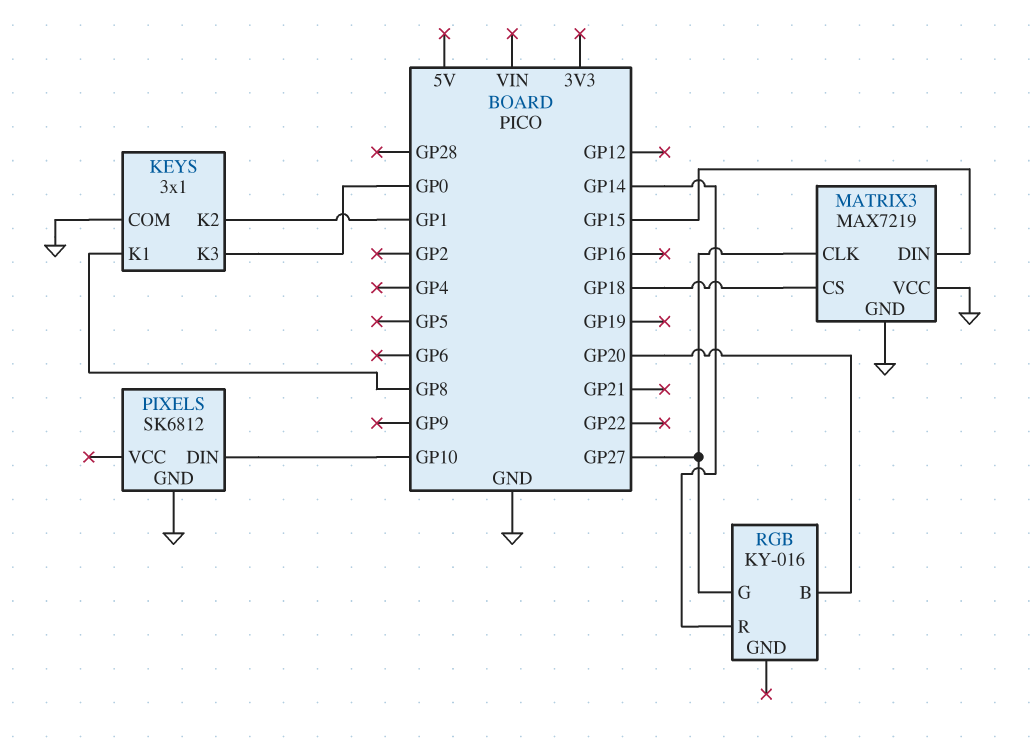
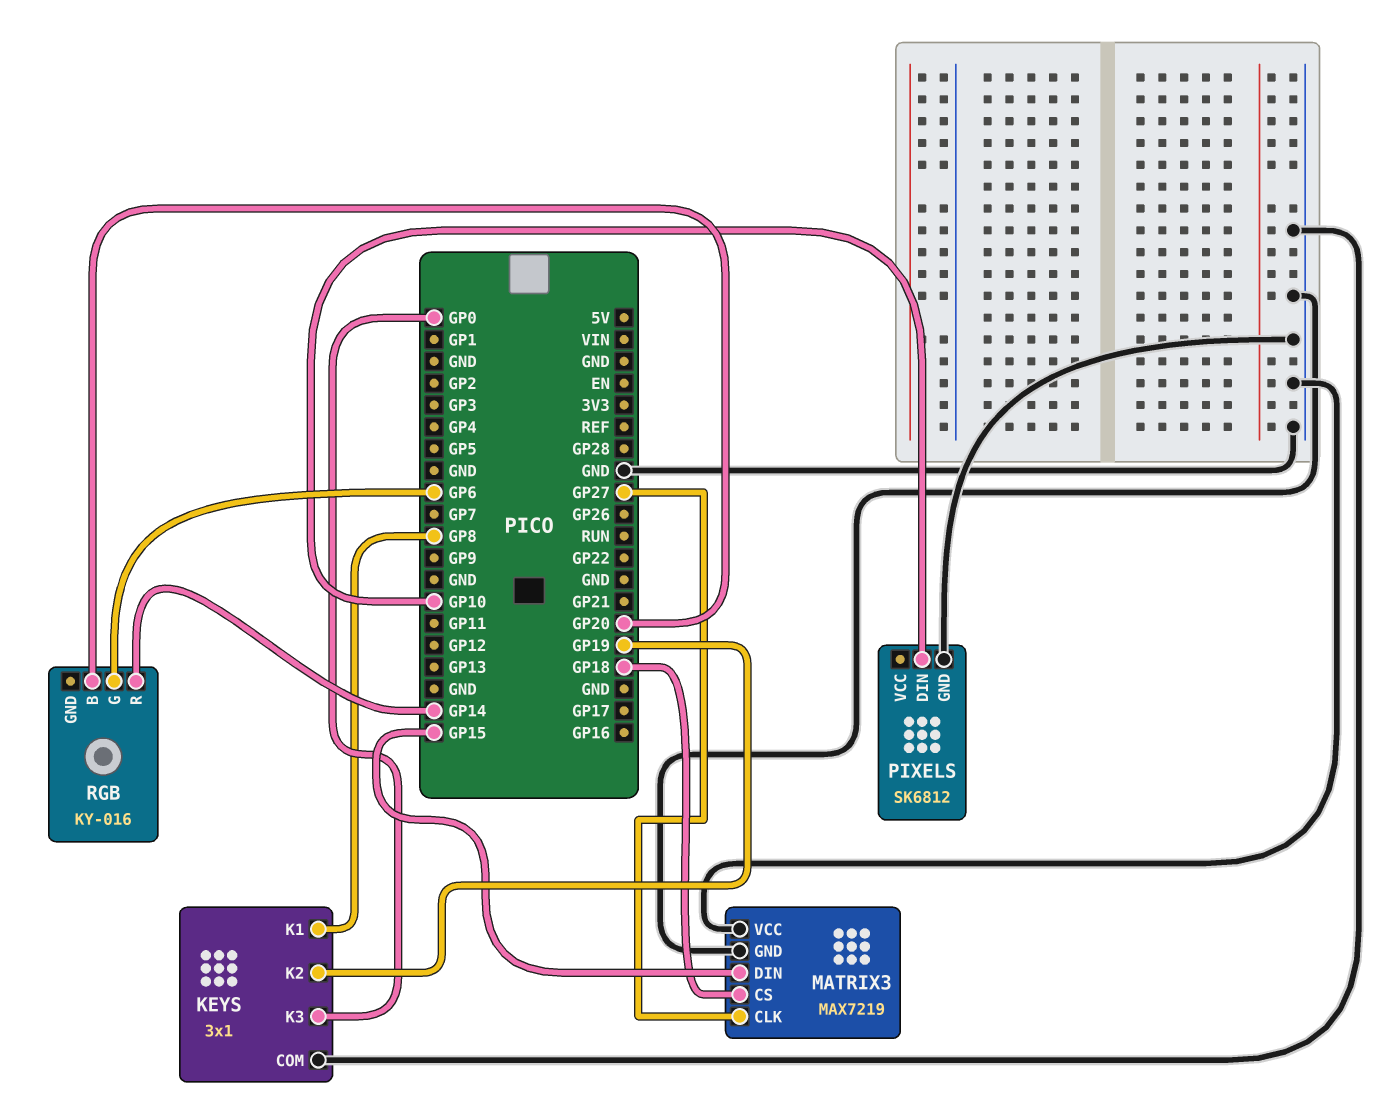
KEYS pin K2: GP1 -> GP19
RGB pin G: GP27 -> GP6

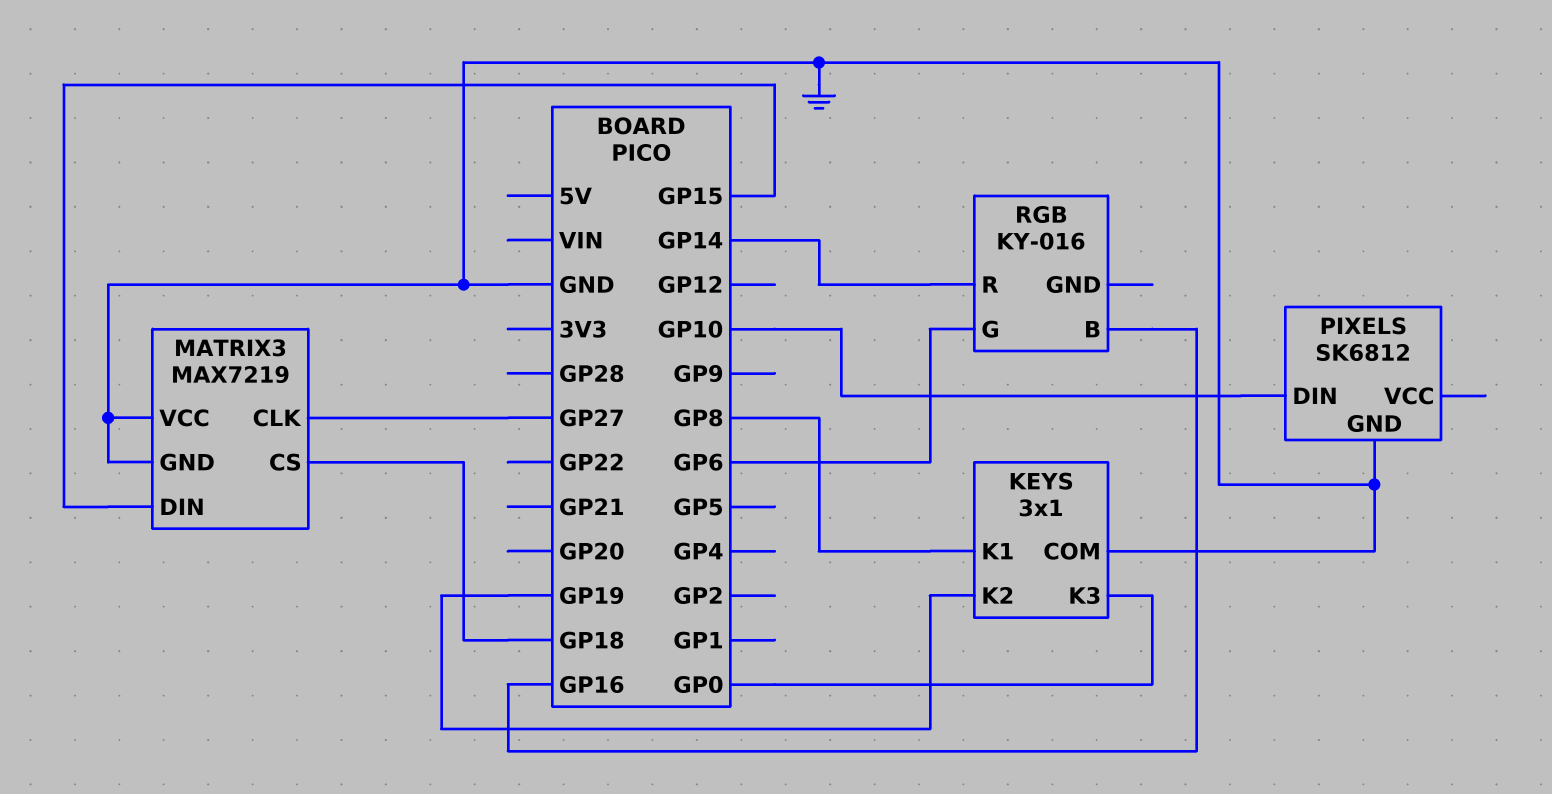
RGB pin B: GP20 -> GP16

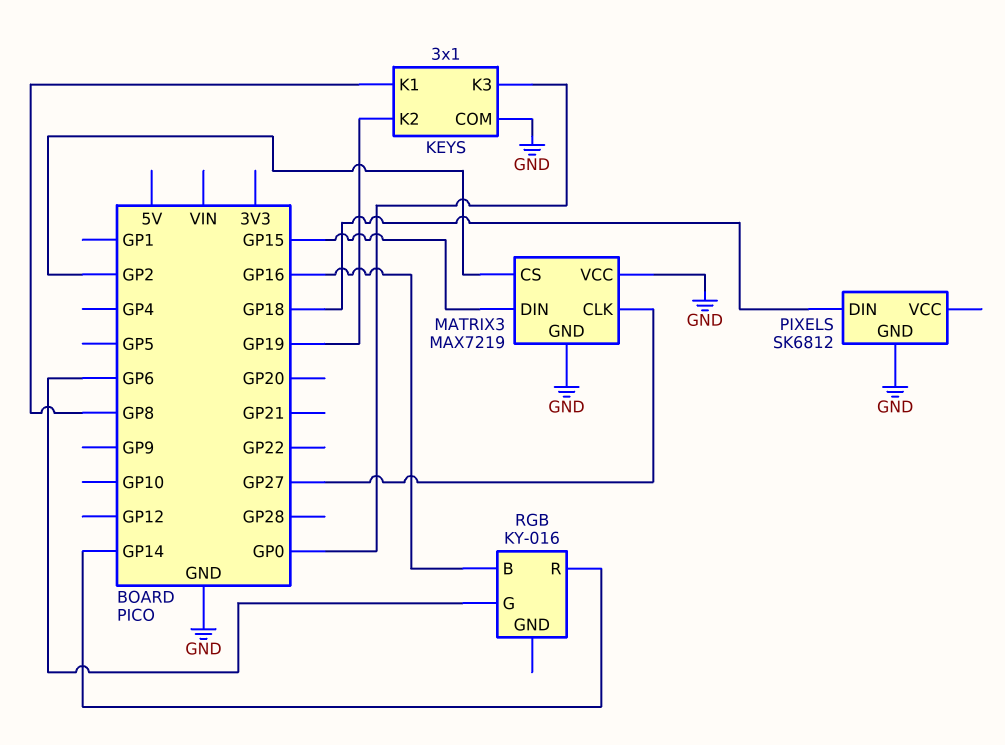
MATRIX3 pin CS: GP18 -> GP2
PIXELS pin DIN: GP10 -> GP18

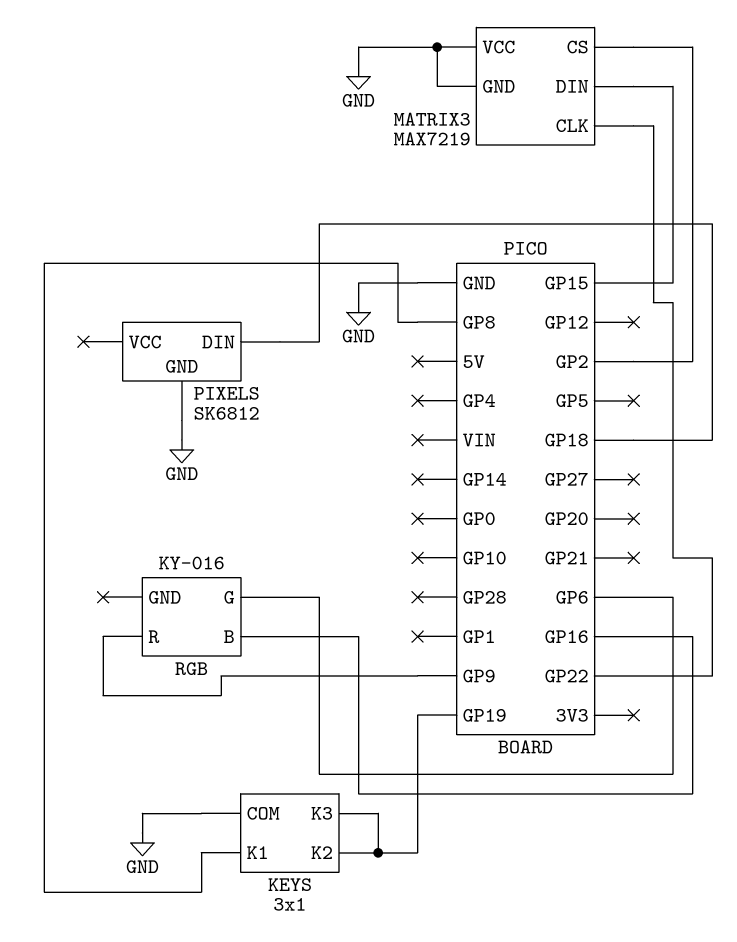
KEYS pin K3: GP0 -> GP19
MATRIX3 pin CLK: GP27 -> GP22
RGB pin R: GP14 -> GP9

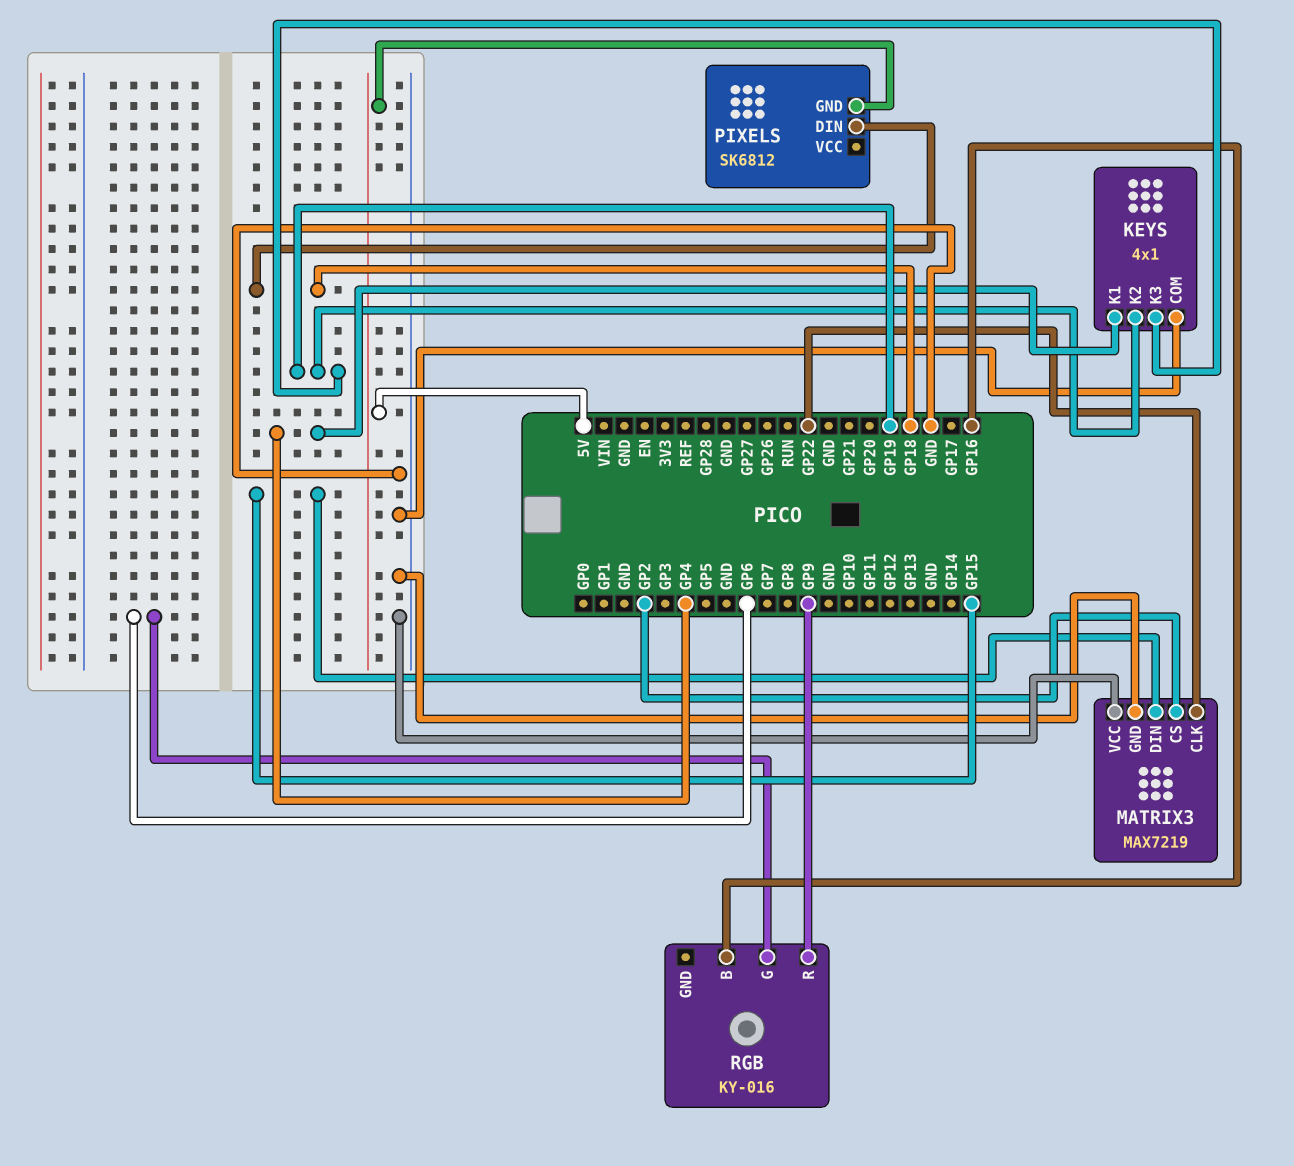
KEYS: 3x1 -> 4x1
KEYS pin K1: GP8 -> GP4
PIXELS pin GND: GND -> 5V

